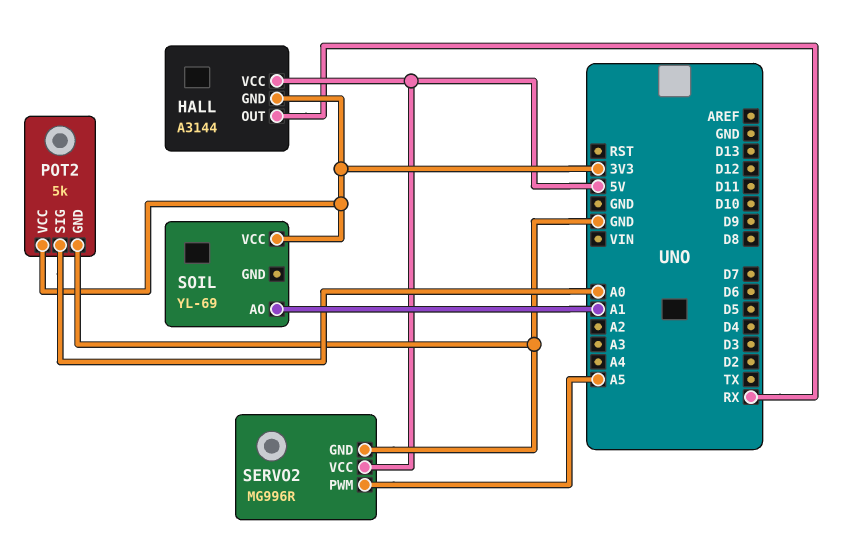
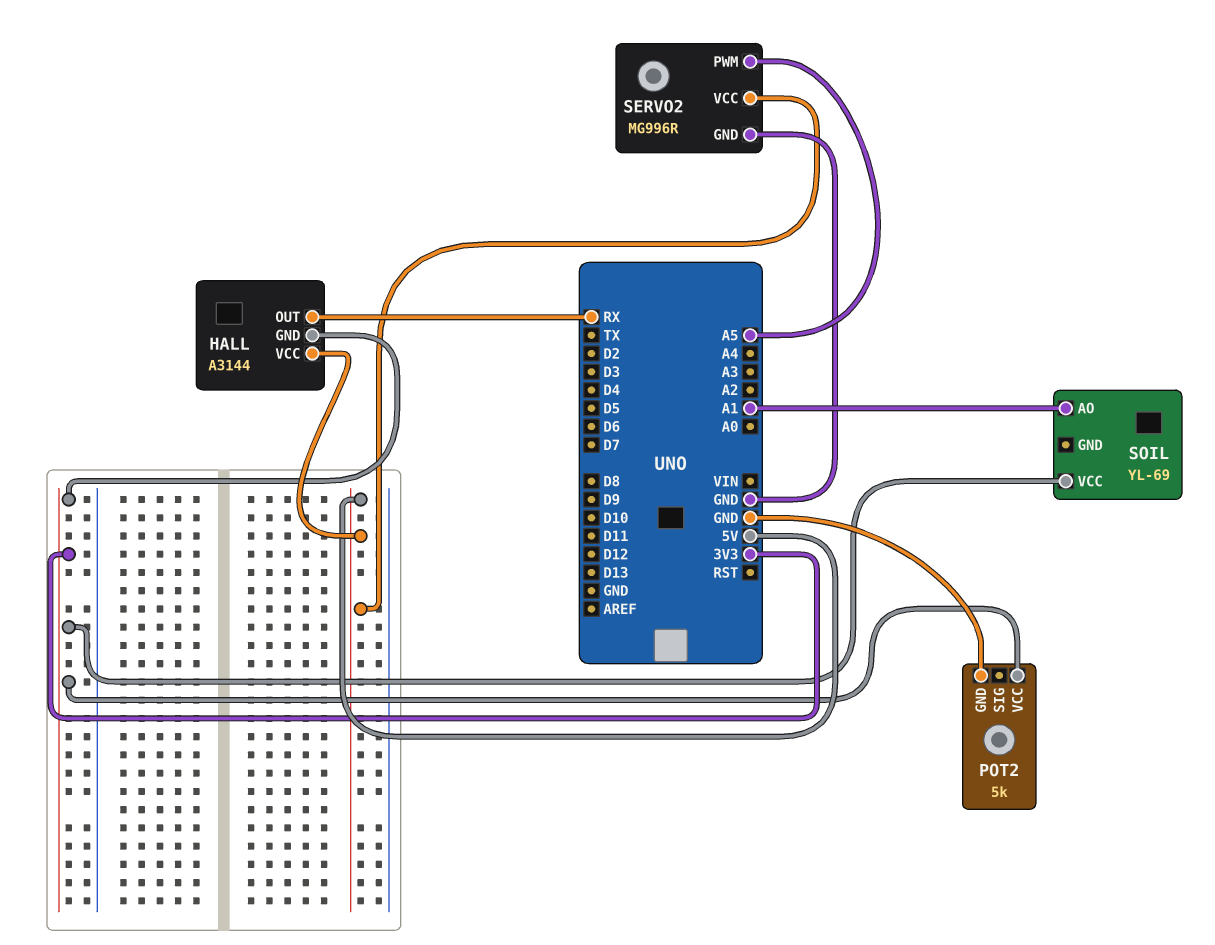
POT2 pin SIG: A0 -> none

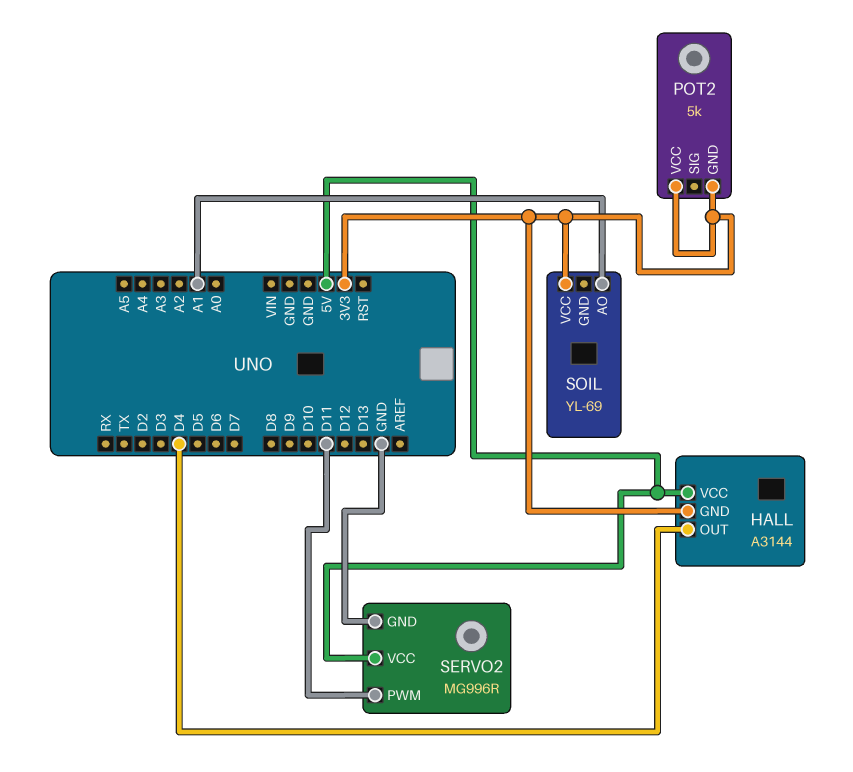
HALL pin OUT: RX -> D4
POT2 pin GND: GND -> 3V3
SERVO2 pin PWM: A5 -> D11

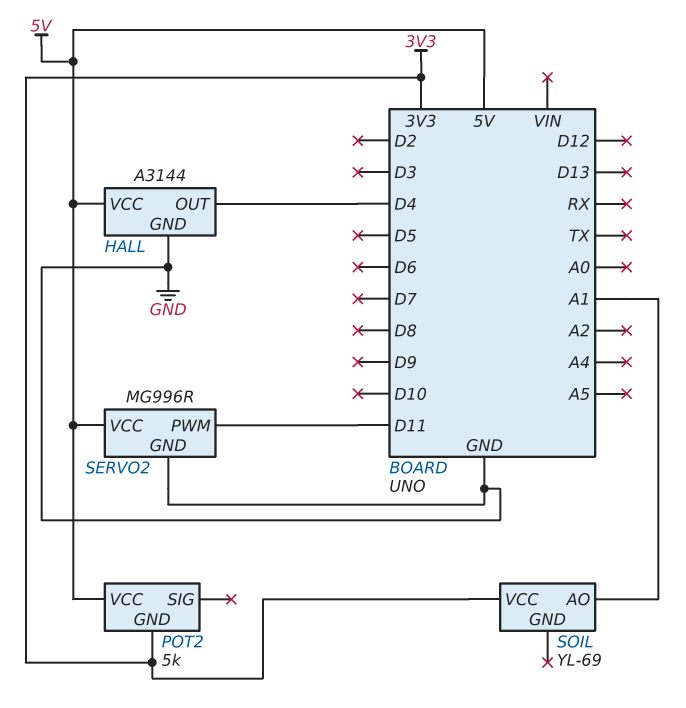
HALL pin GND: 3V3 -> GND
POT2 pin VCC: 3V3 -> 5V

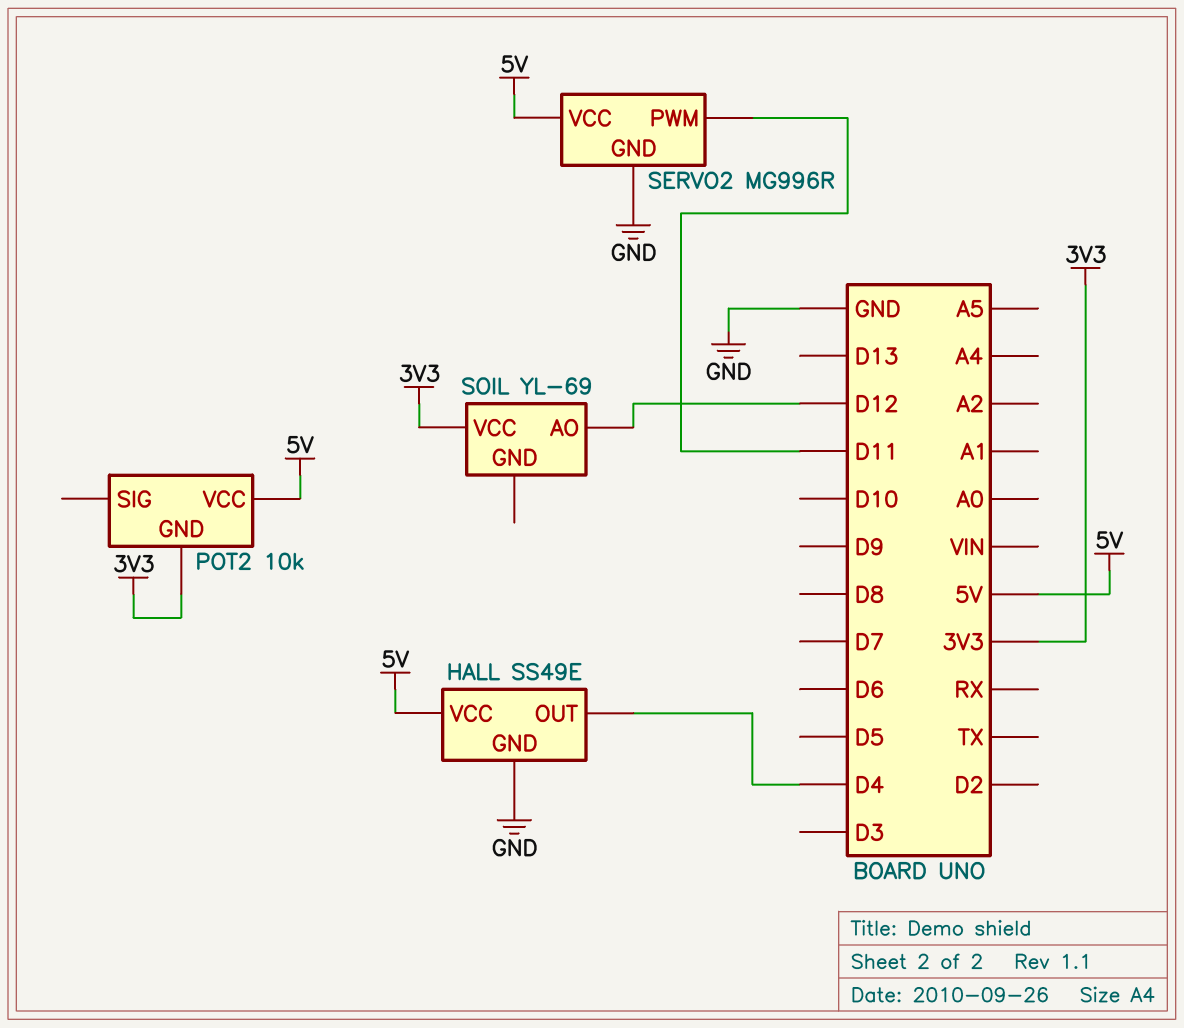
HALL: A3144 -> SS49E
POT2: 5k -> 10k
SOIL pin AO: A1 -> D12

